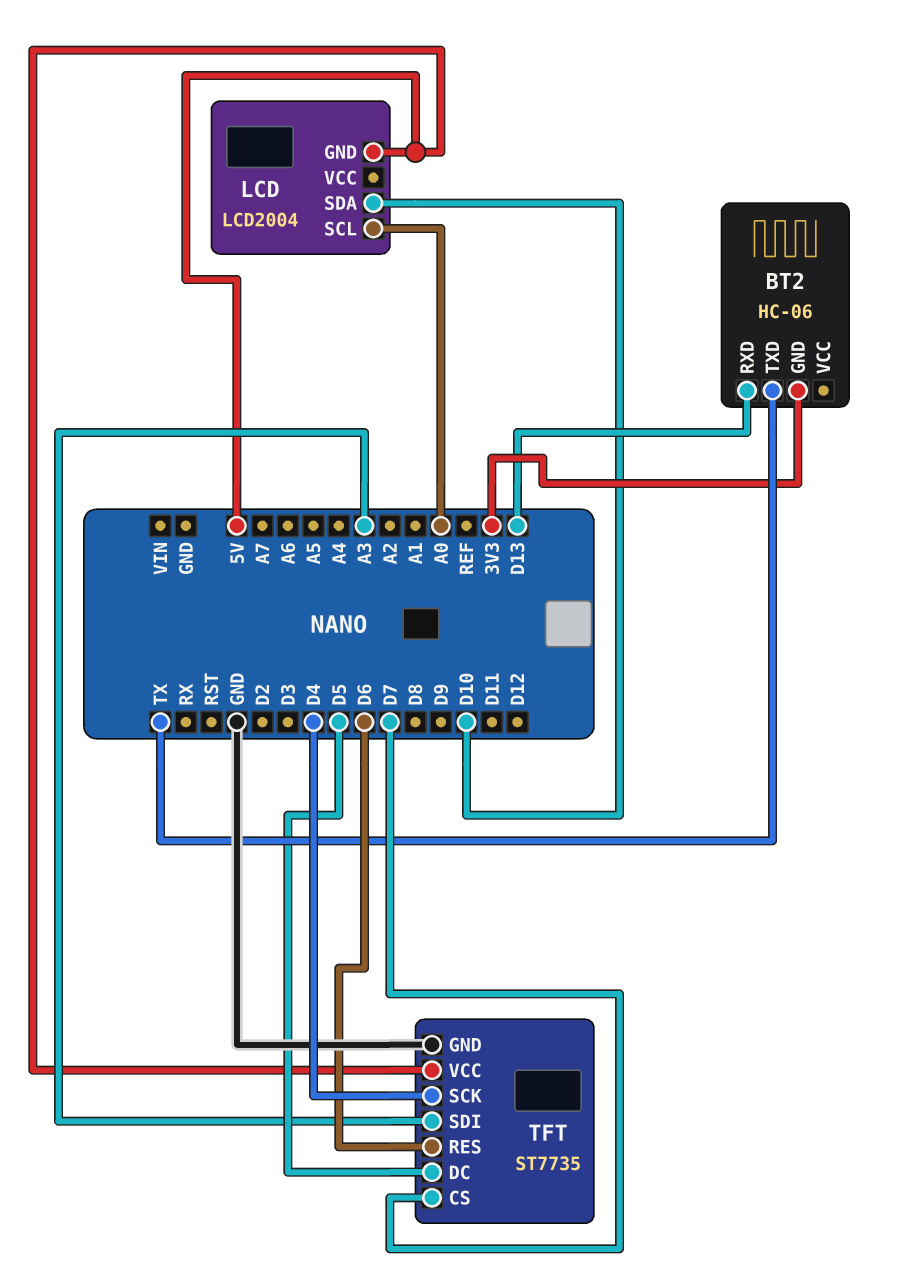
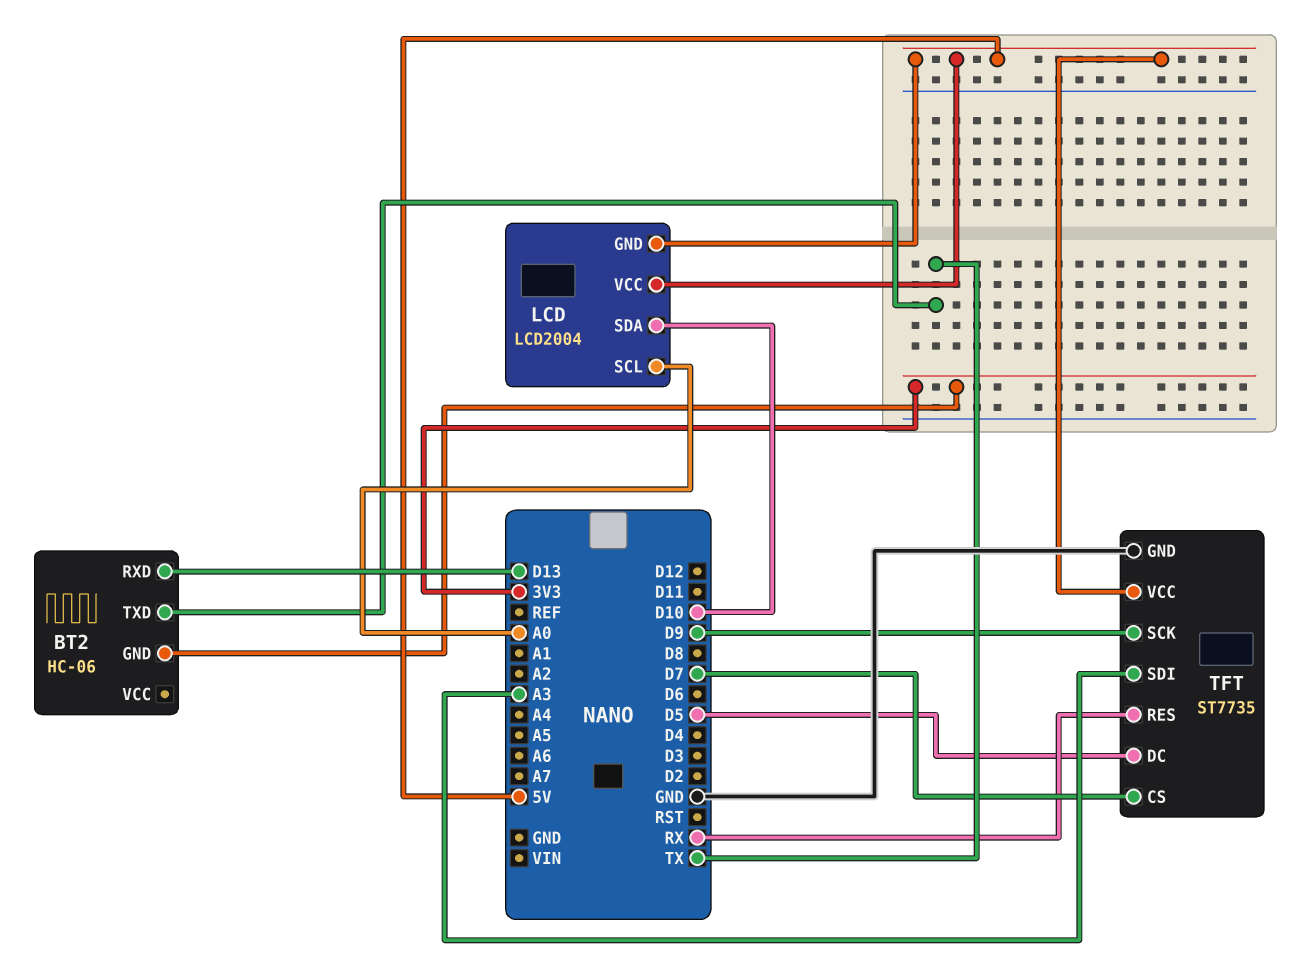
LCD pin VCC: none -> 5V
TFT pin RES: D6 -> RX
TFT pin SCK: D4 -> D9

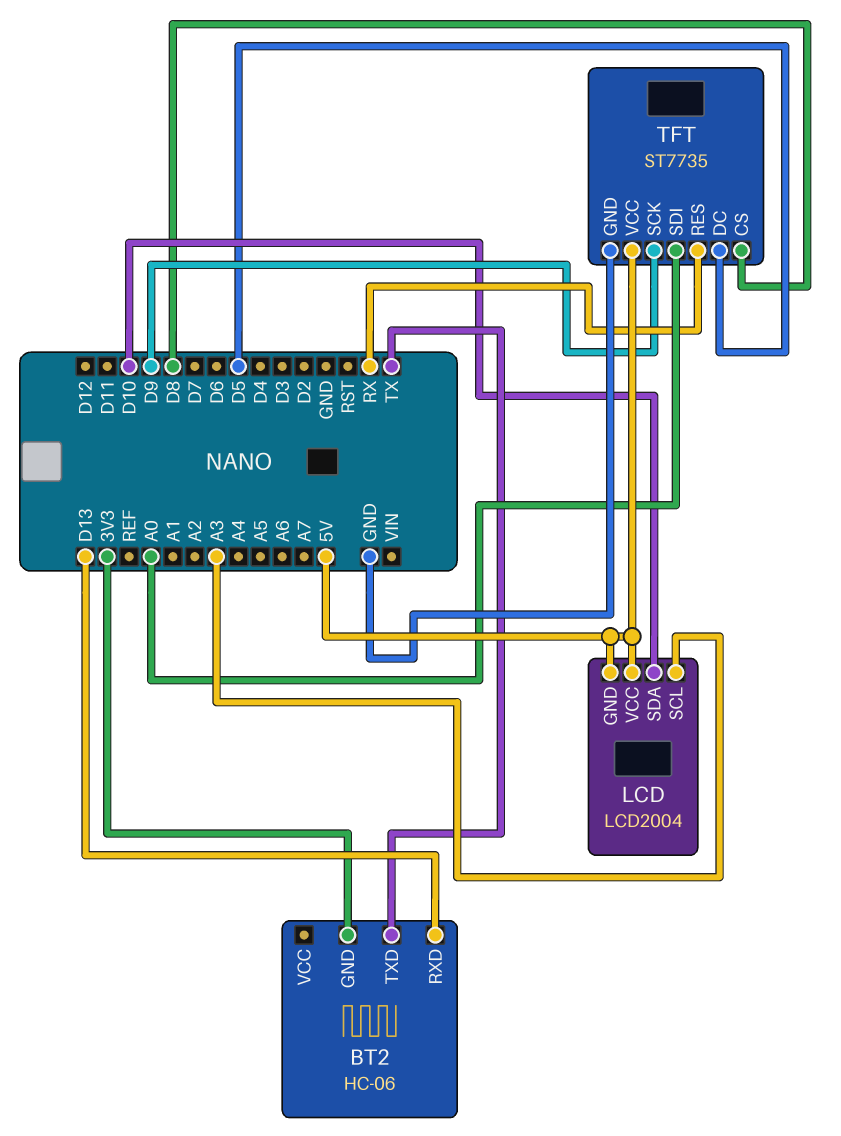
LCD pin SCL: A0 -> A3
TFT pin CS: D7 -> D8
TFT pin SDI: A3 -> A0

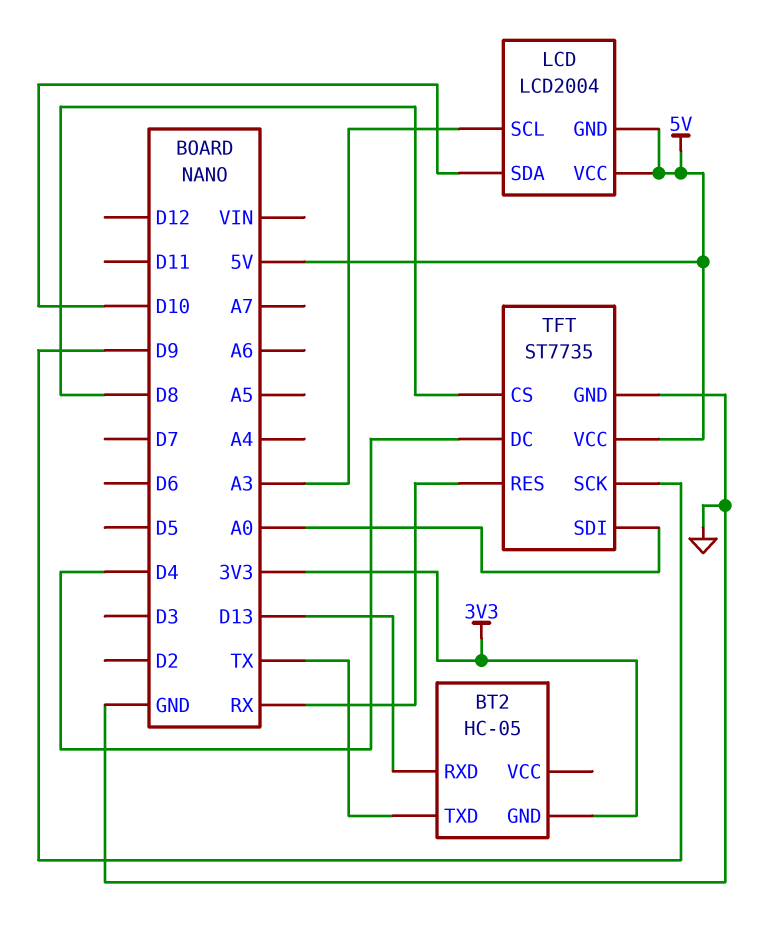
BT2: HC-06 -> HC-05
TFT pin DC: D5 -> D4

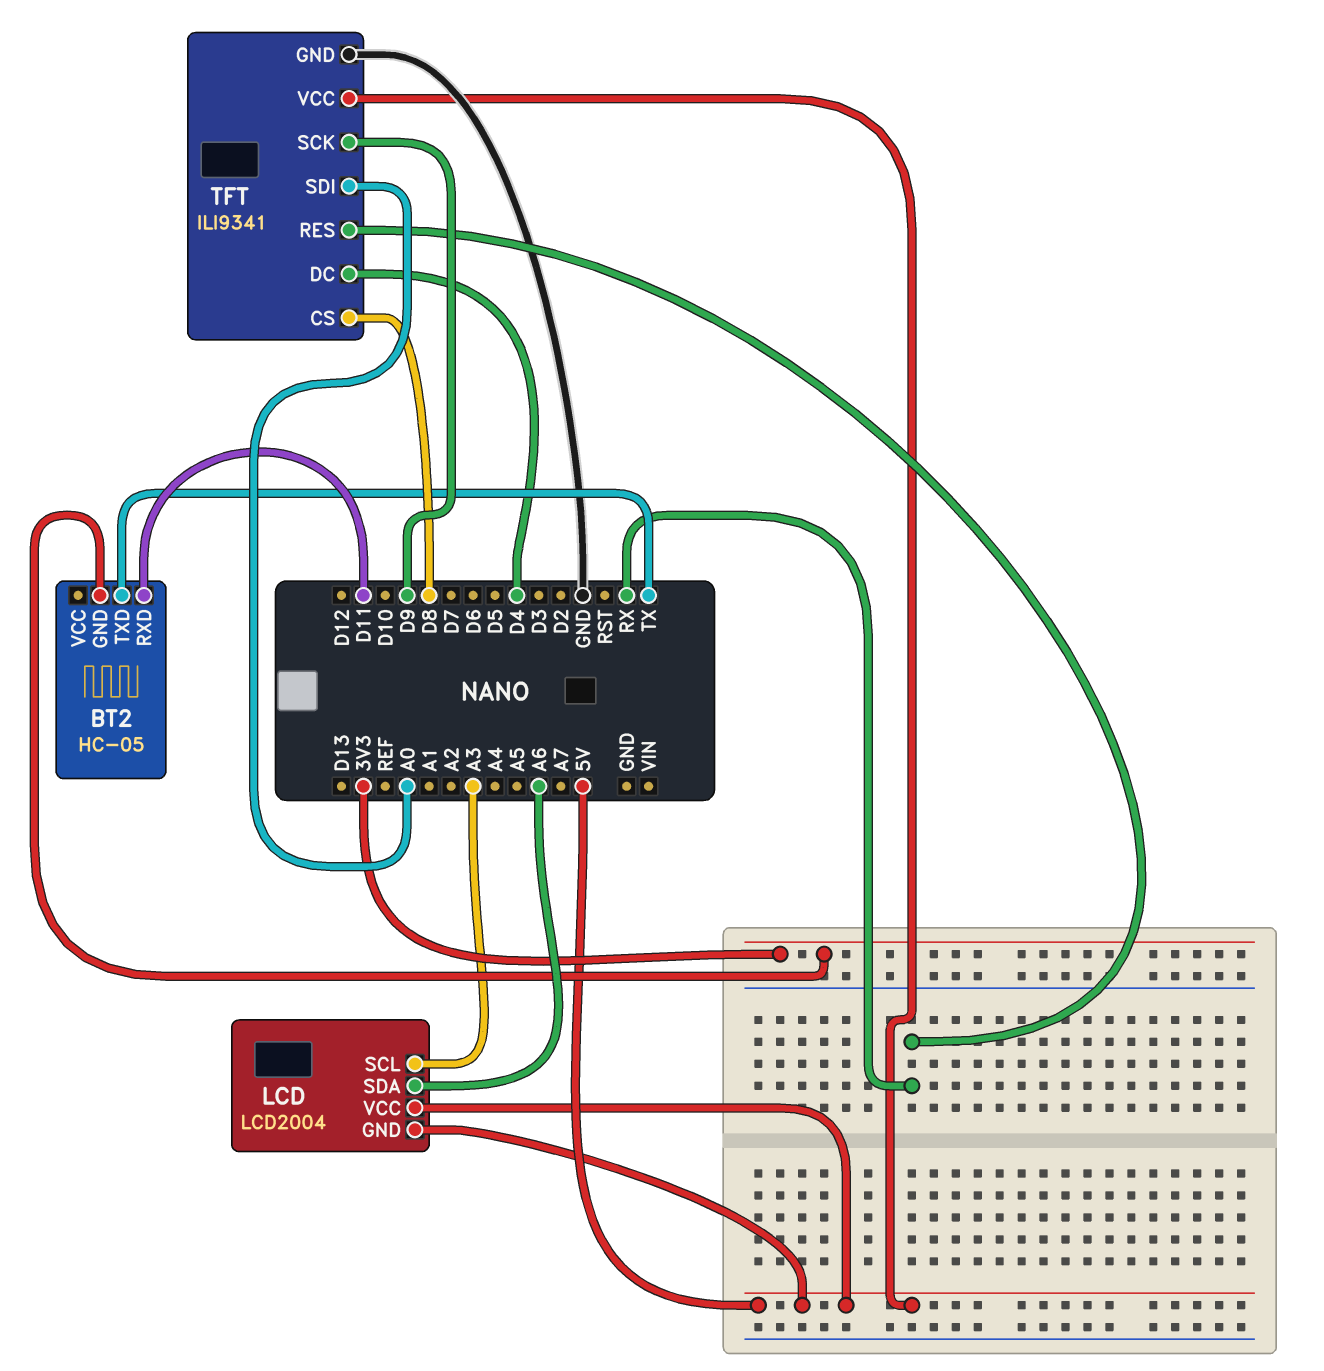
BT2 pin RXD: D13 -> D11
LCD pin SDA: D10 -> A6
TFT: ST7735 -> ILI9341

